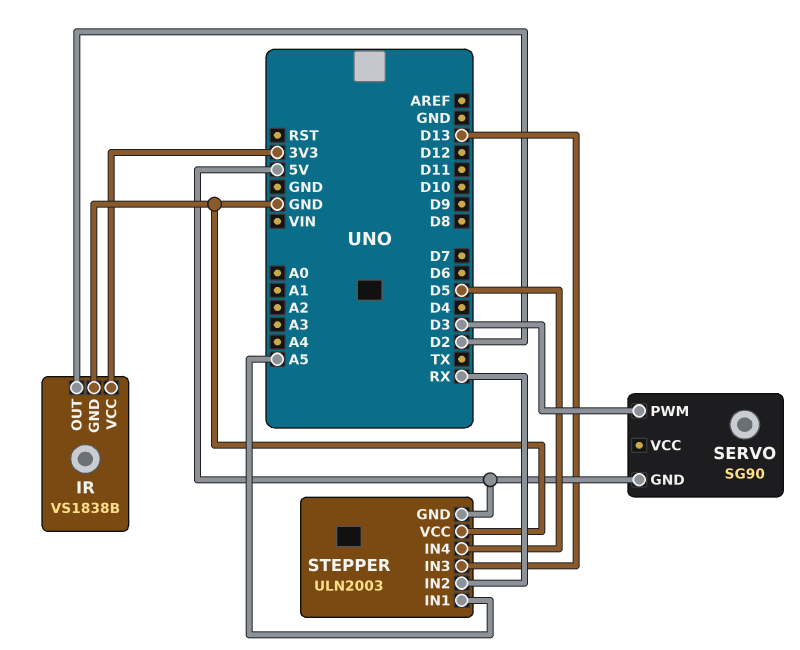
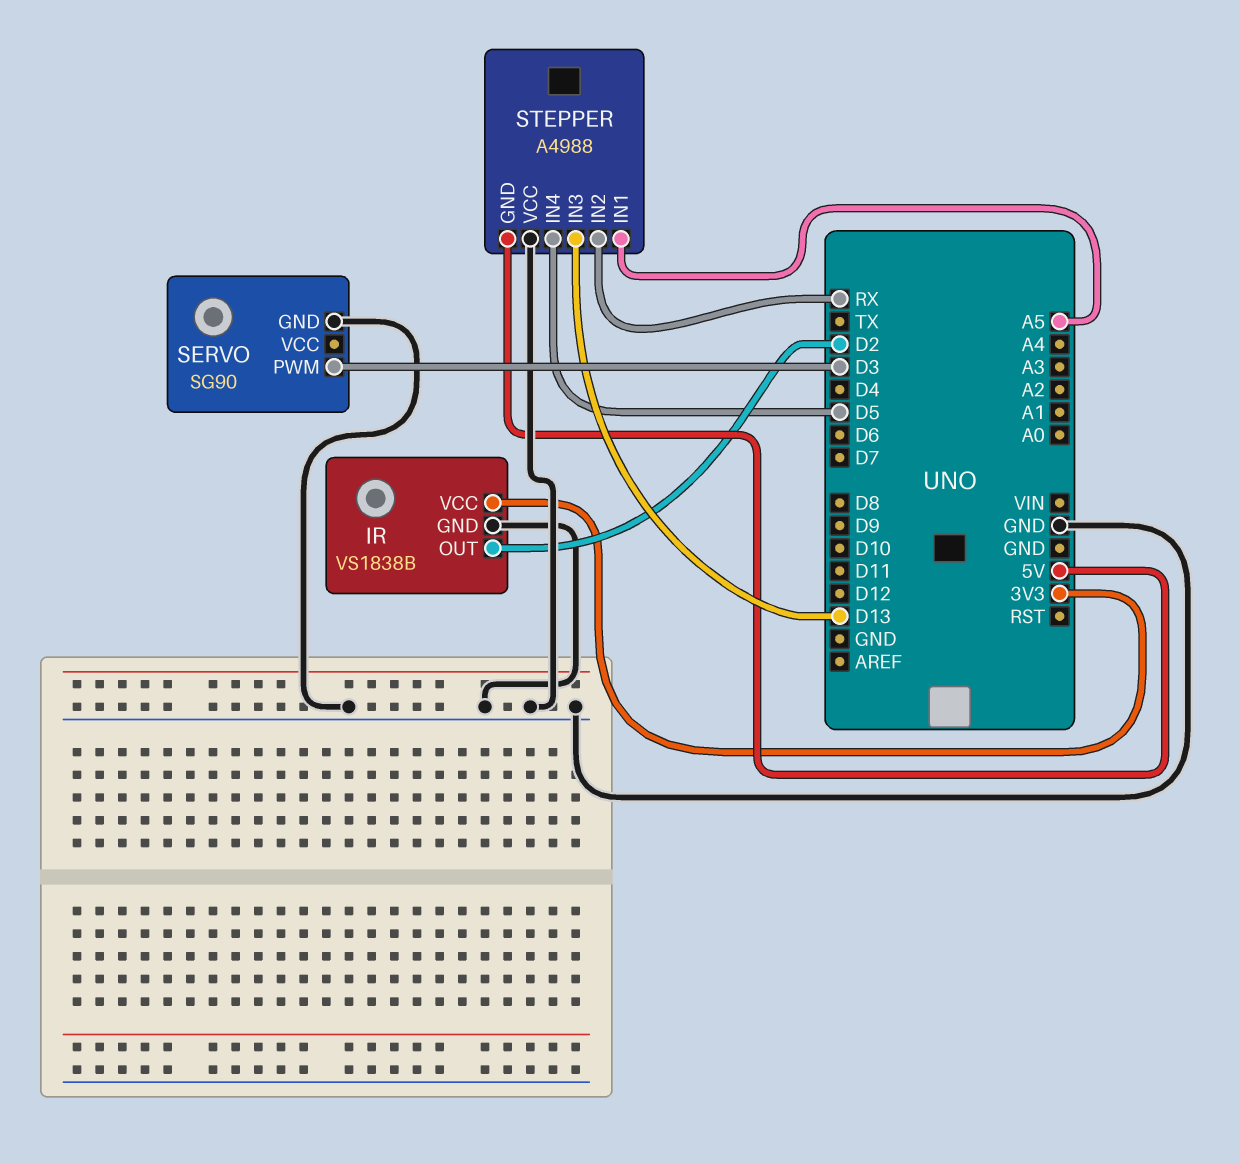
SERVO pin GND: 5V -> GND
STEPPER: ULN2003 -> A4988

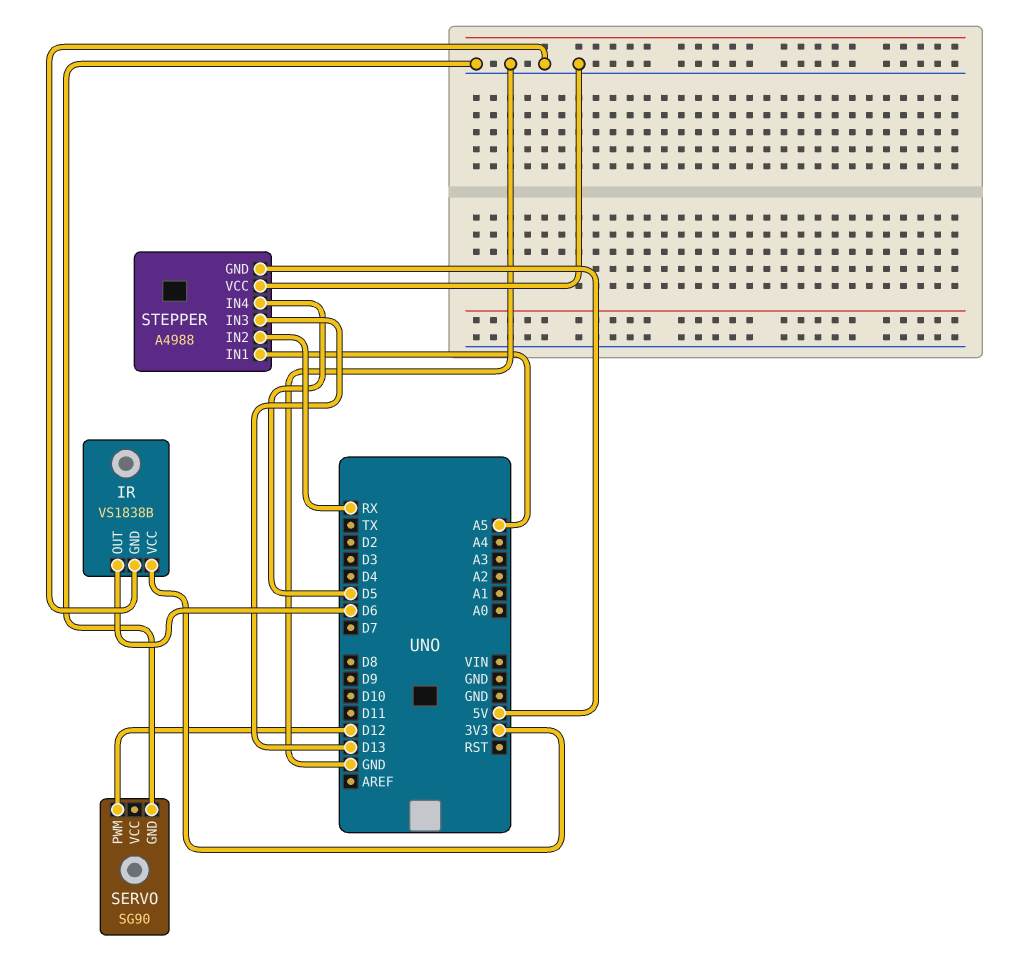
IR pin OUT: D2 -> D6
SERVO pin PWM: D3 -> D12

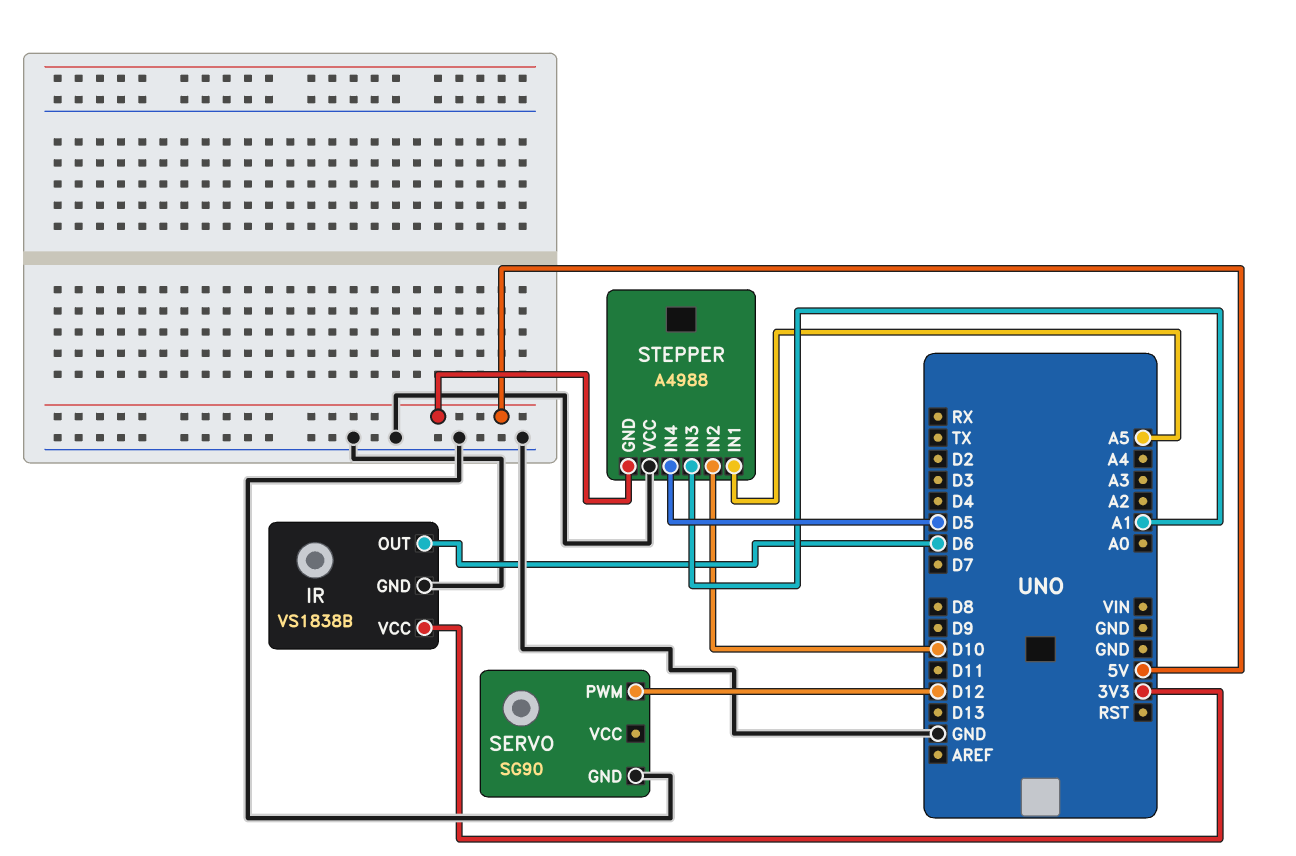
STEPPER pin IN2: RX -> D10
STEPPER pin IN3: D13 -> A1

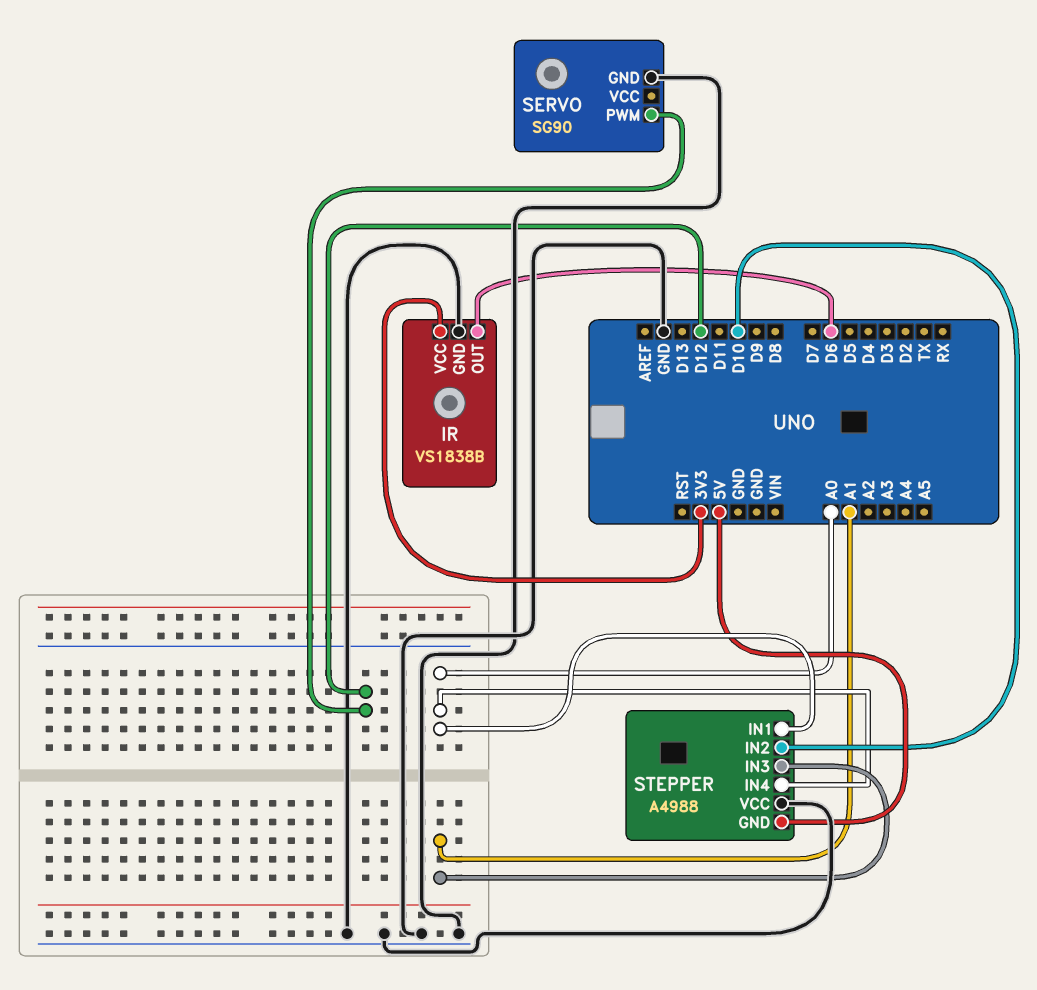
STEPPER pin IN1: A5 -> A0
STEPPER pin IN4: D5 -> A0

